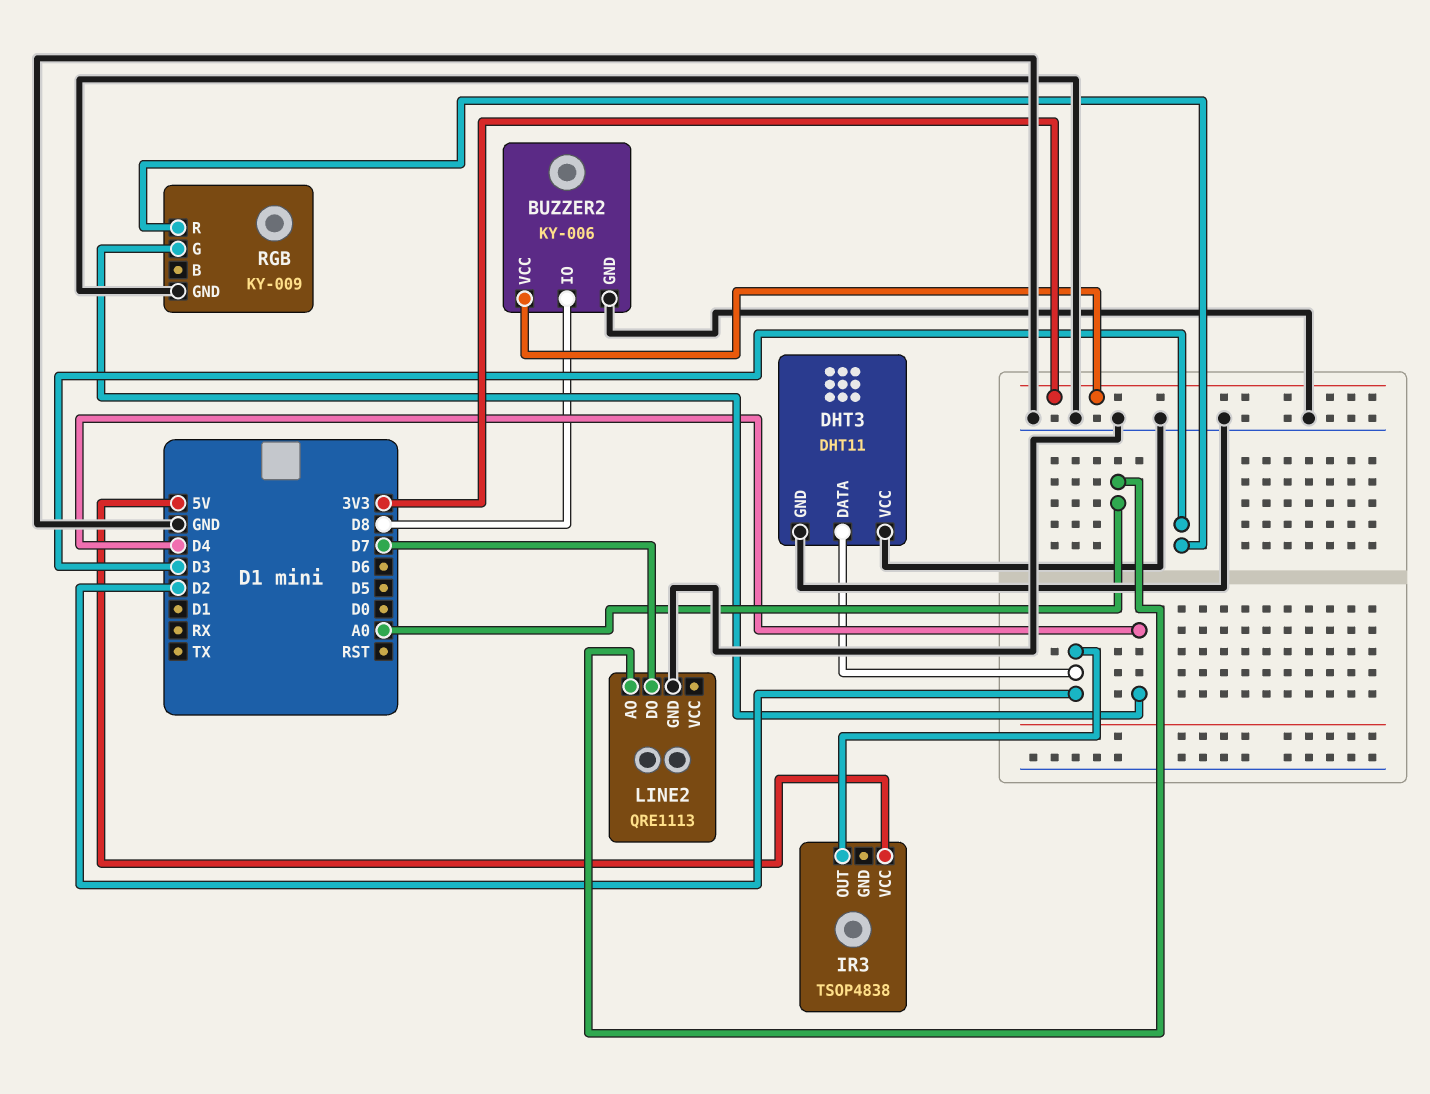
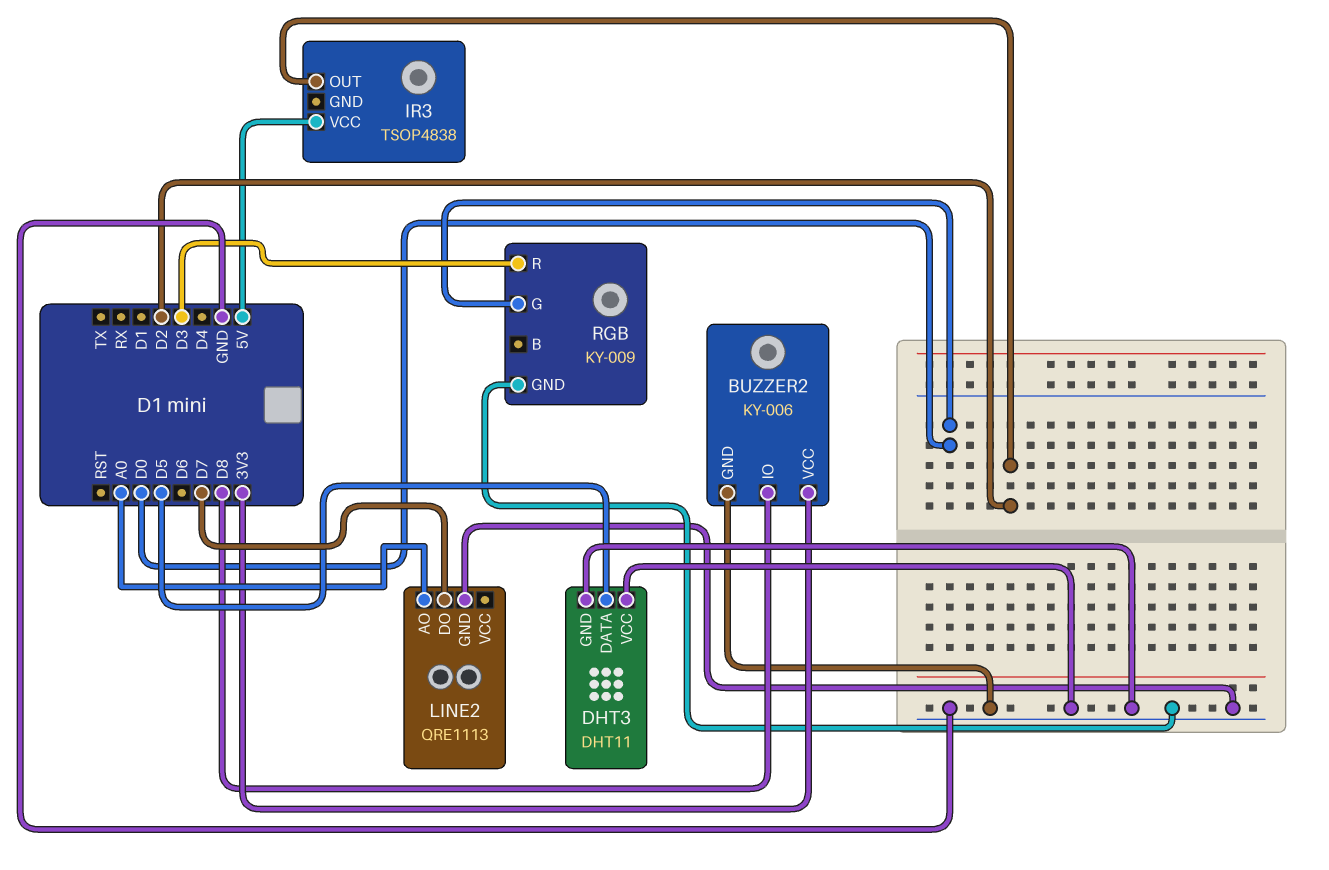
DHT3 pin DATA: D2 -> D5
RGB pin G: D4 -> D0

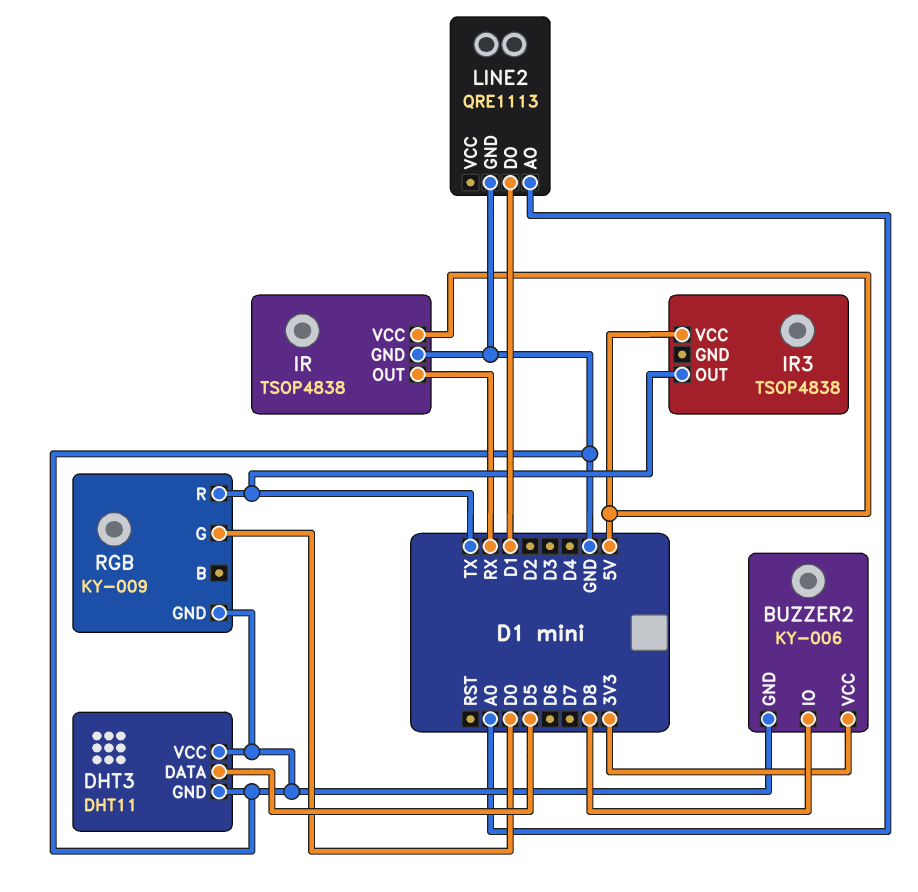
IR: none -> TSOP4838
IR pin GND: none -> GND
IR pin OUT: none -> RX
IR pin VCC: none -> 5V
IR3 pin OUT: D2 -> TX
LINE2 pin DO: D7 -> D1
RGB pin R: D3 -> TX

